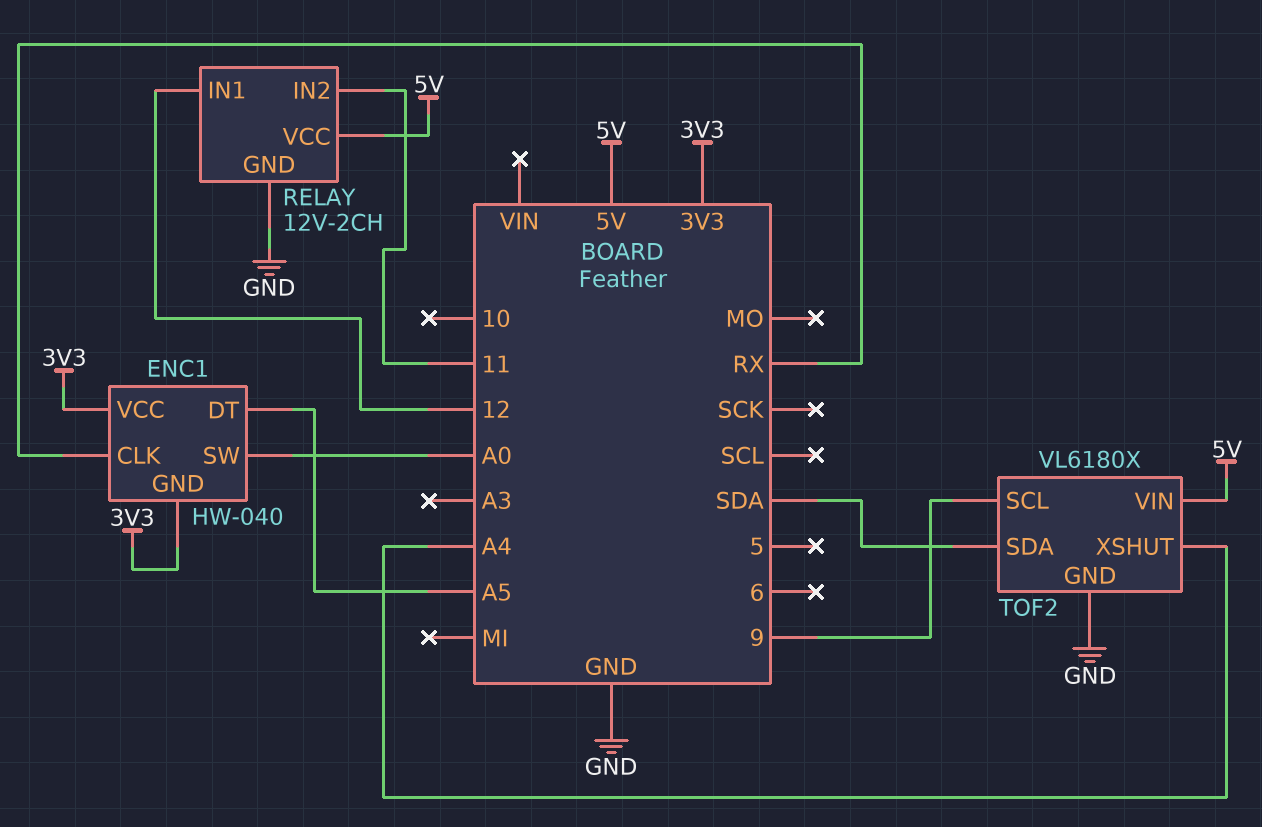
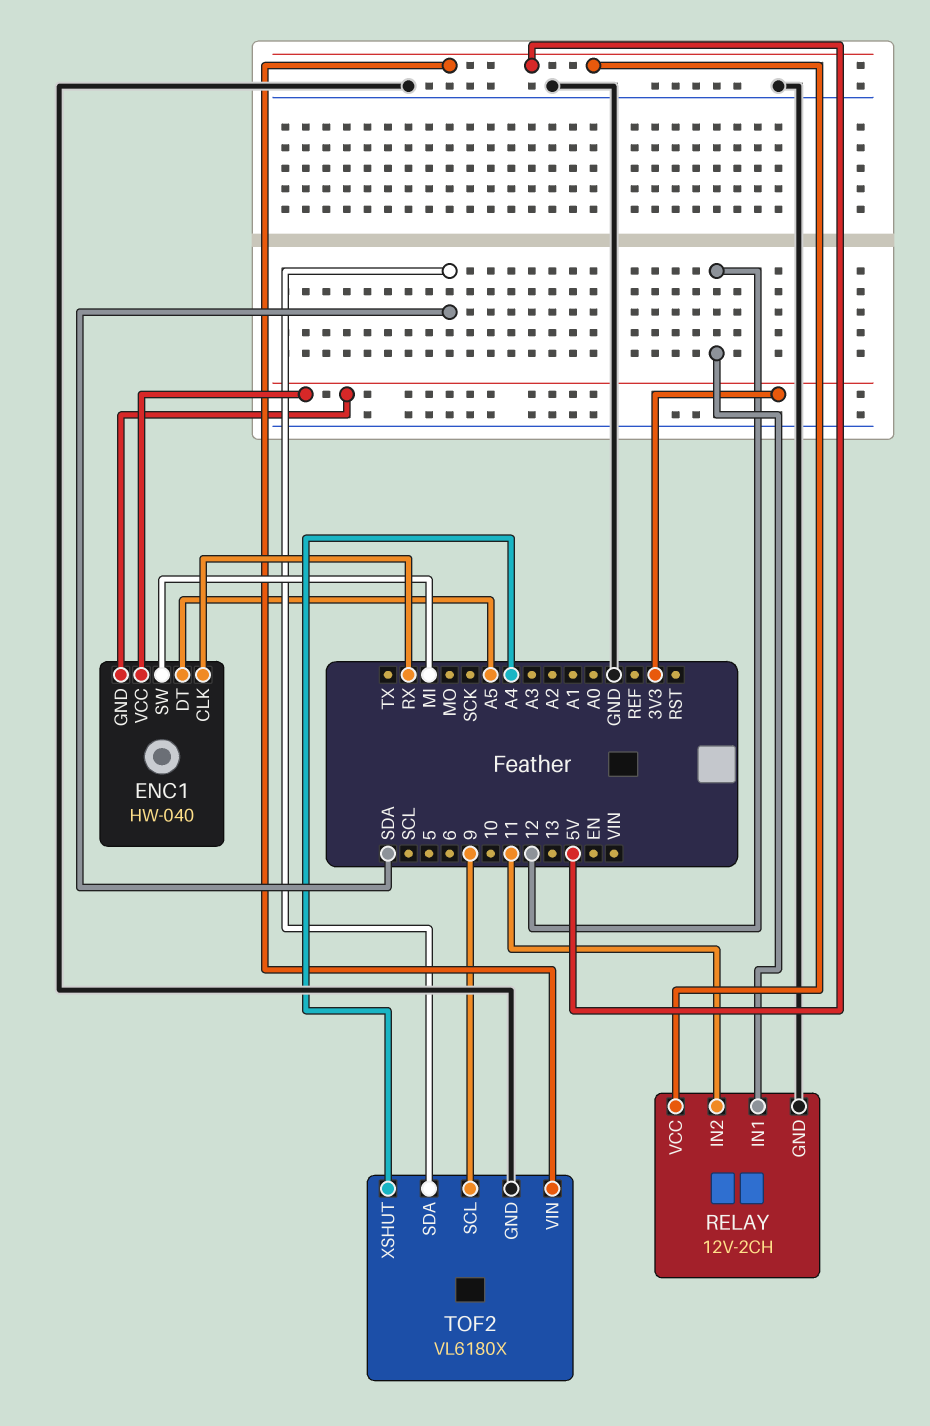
ENC1 pin SW: A0 -> MI

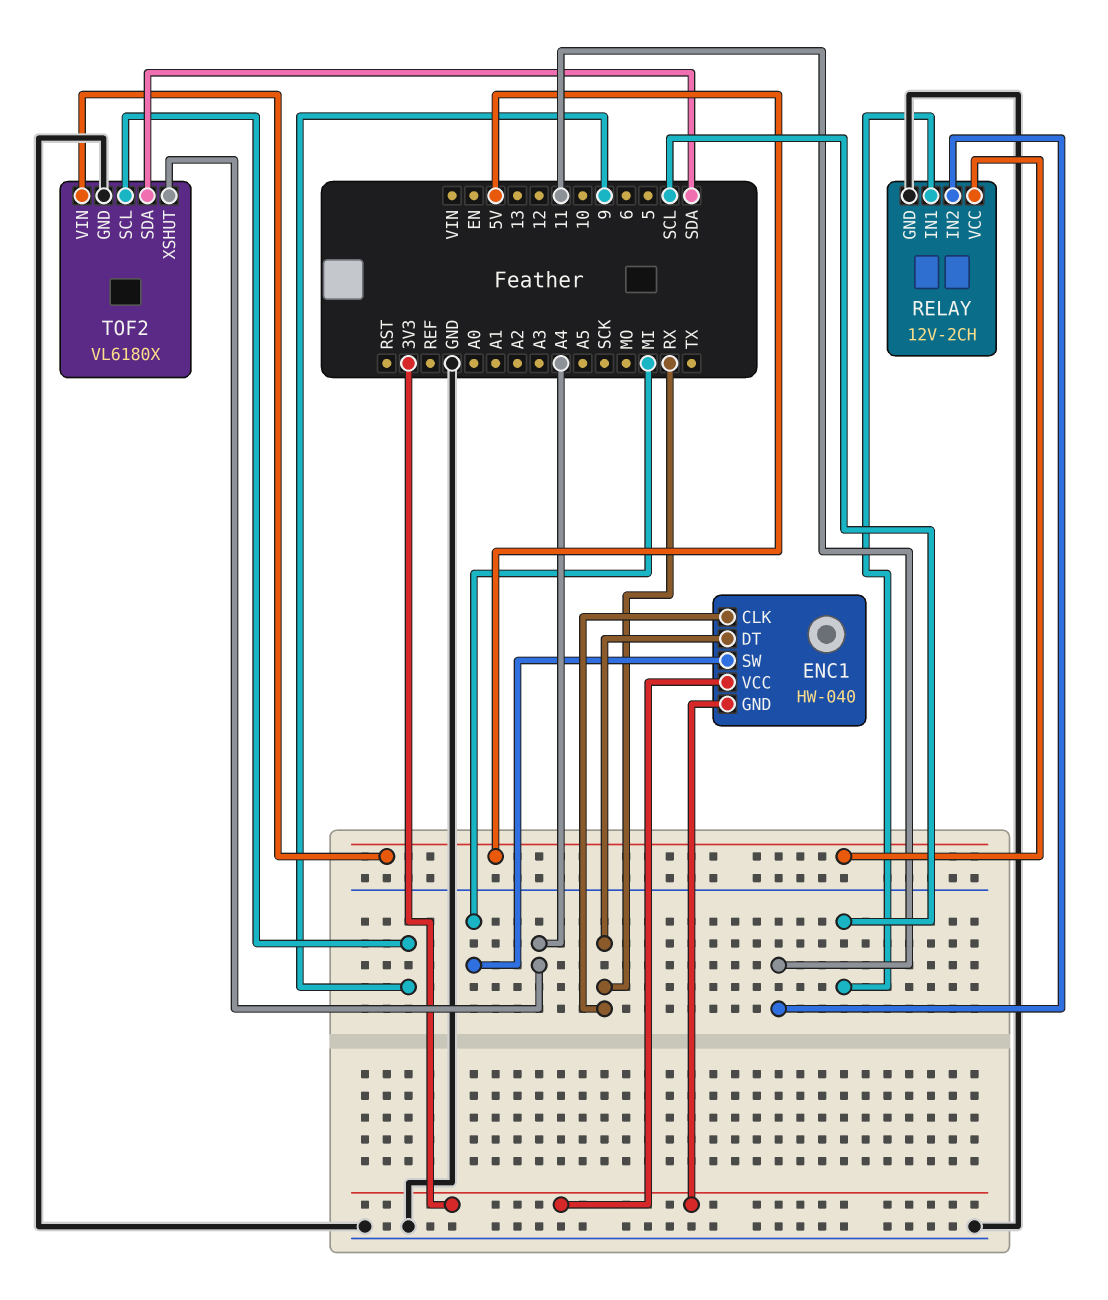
ENC1 pin DT: A5 -> RX
RELAY pin IN1: 12 -> SCL

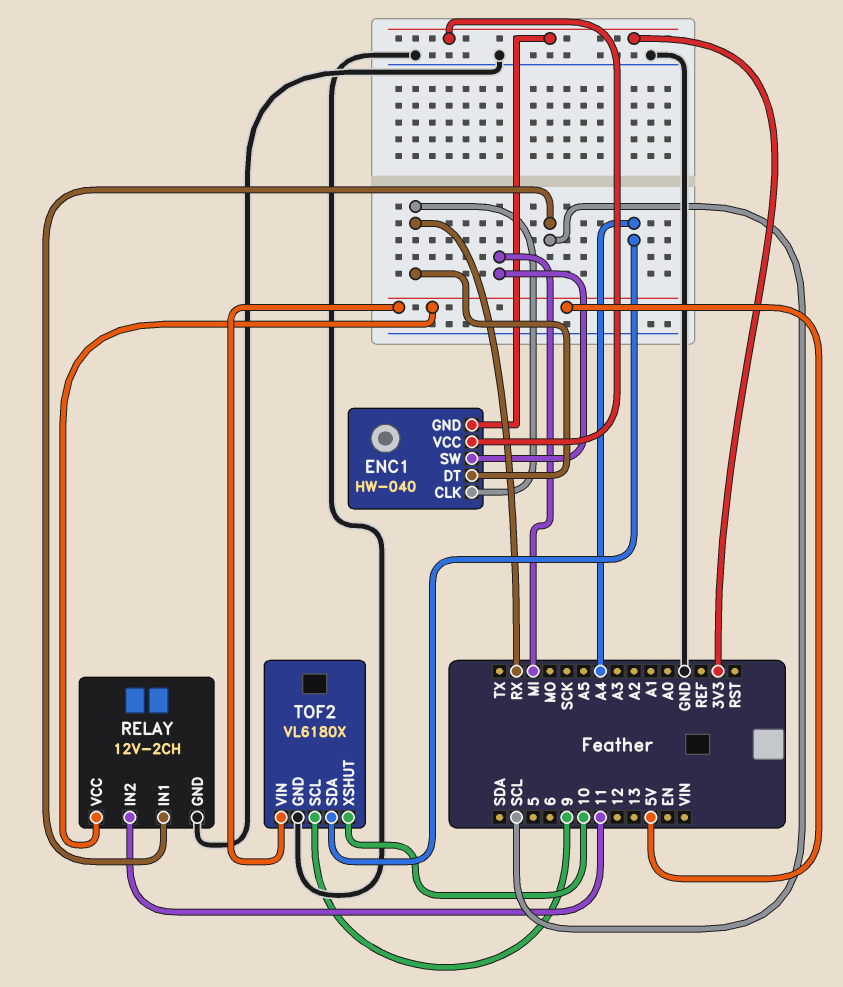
TOF2 pin SDA: SDA -> A4
TOF2 pin XSHUT: A4 -> 10

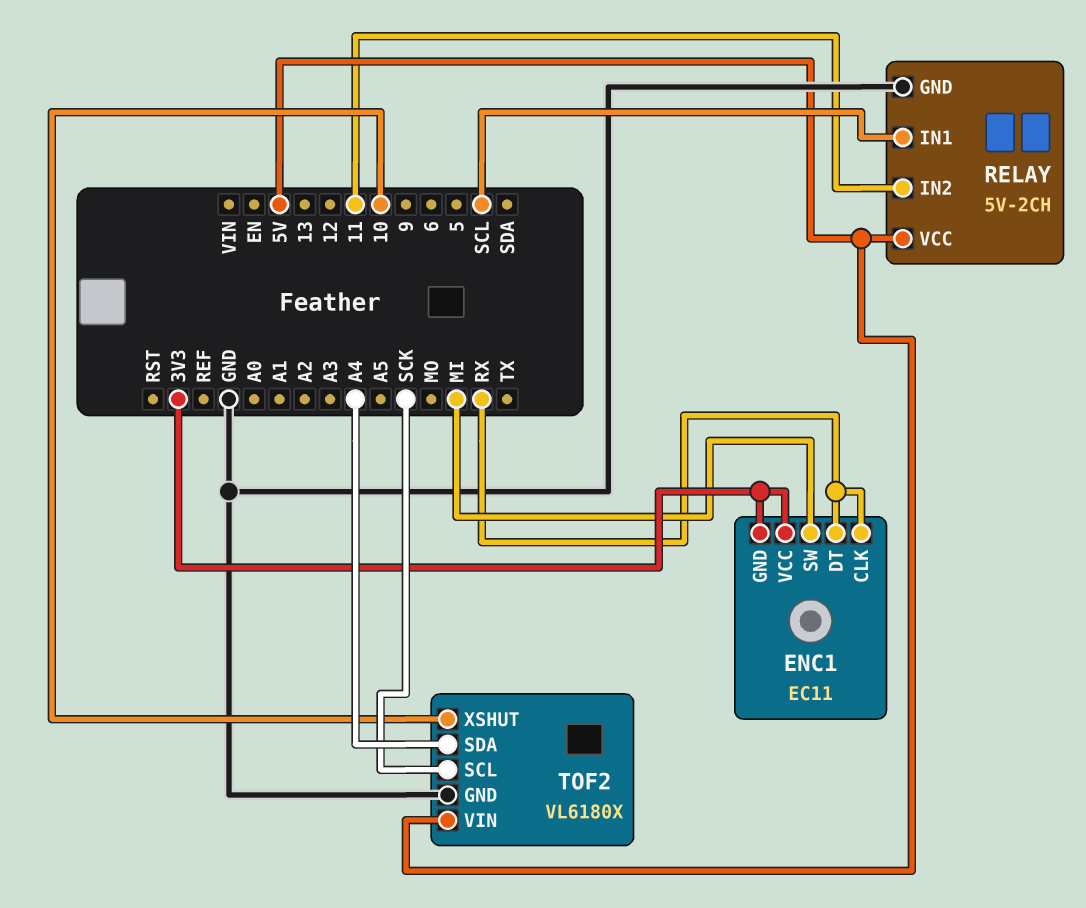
ENC1: HW-040 -> EC11
RELAY: 12V-2CH -> 5V-2CH
TOF2 pin SCL: 9 -> SCK

